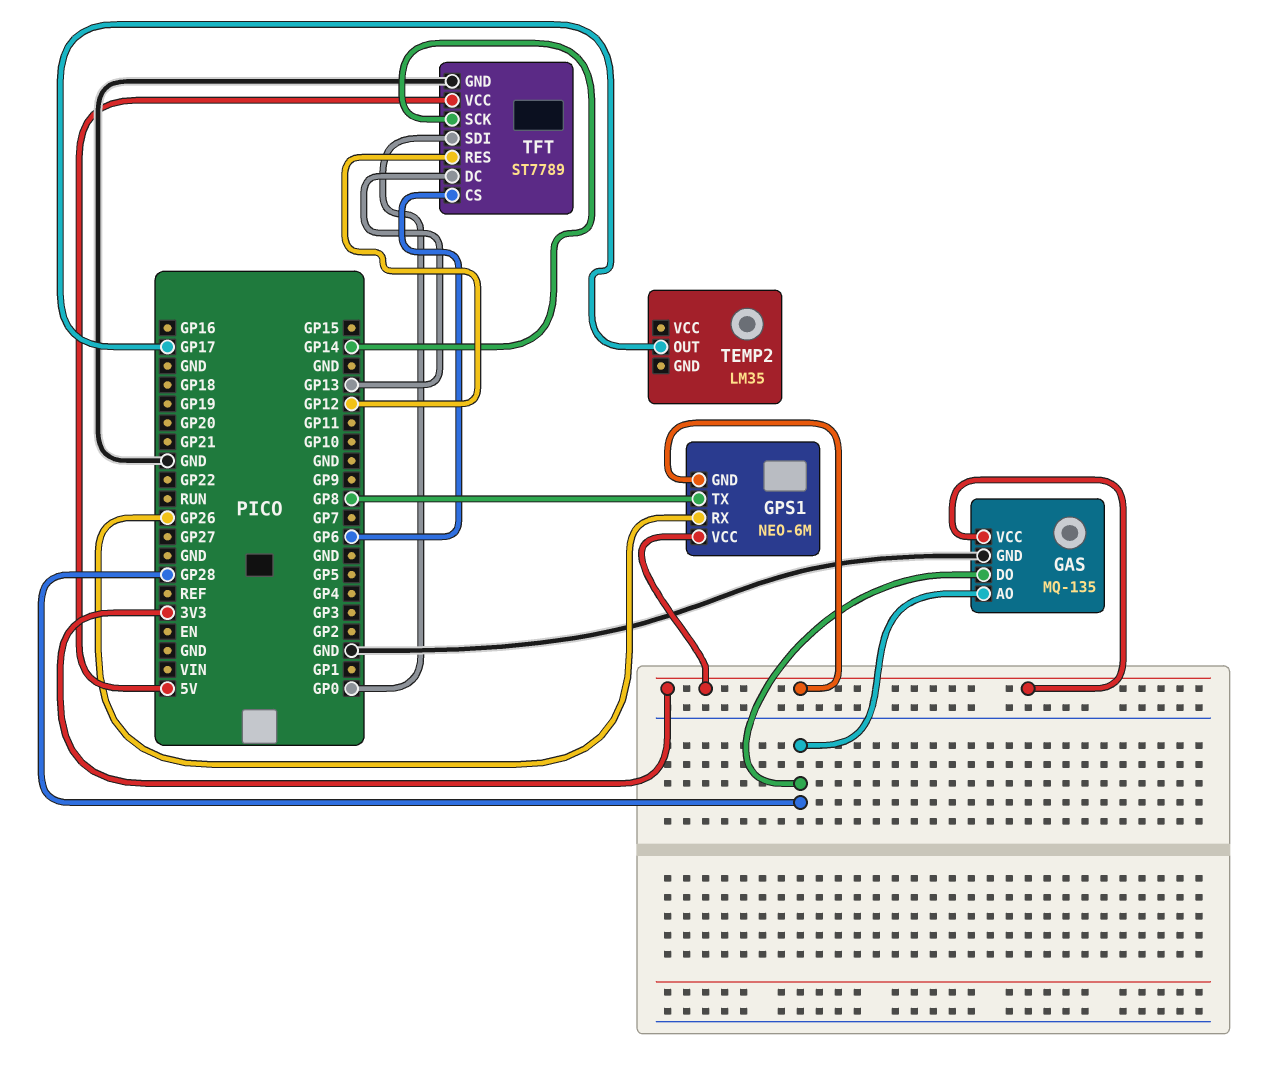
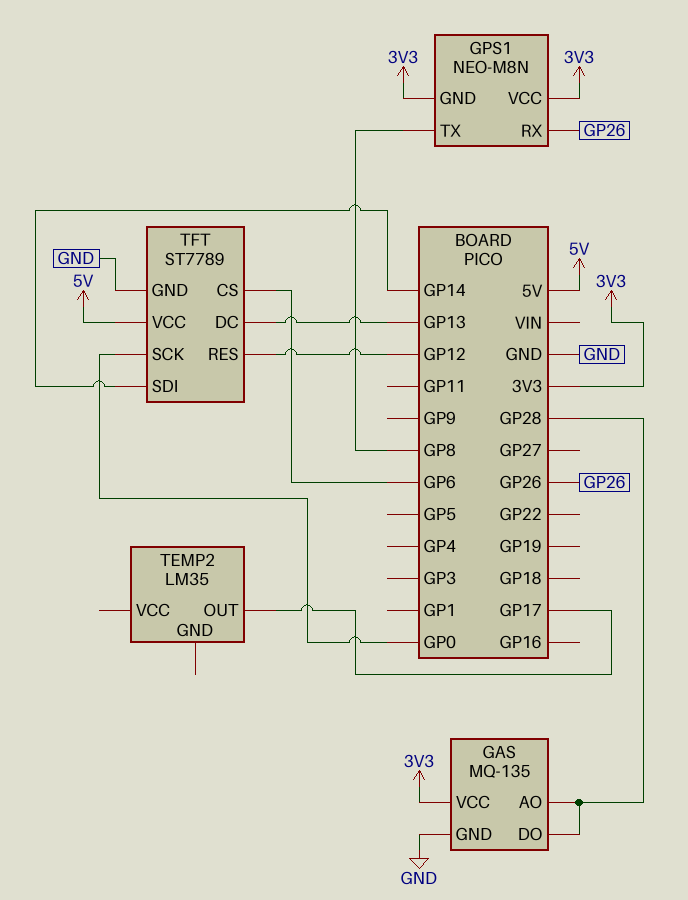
GPS1: NEO-6M -> NEO-M8N
TFT pin SCK: GP14 -> GP0
TFT pin SDI: GP0 -> GP14

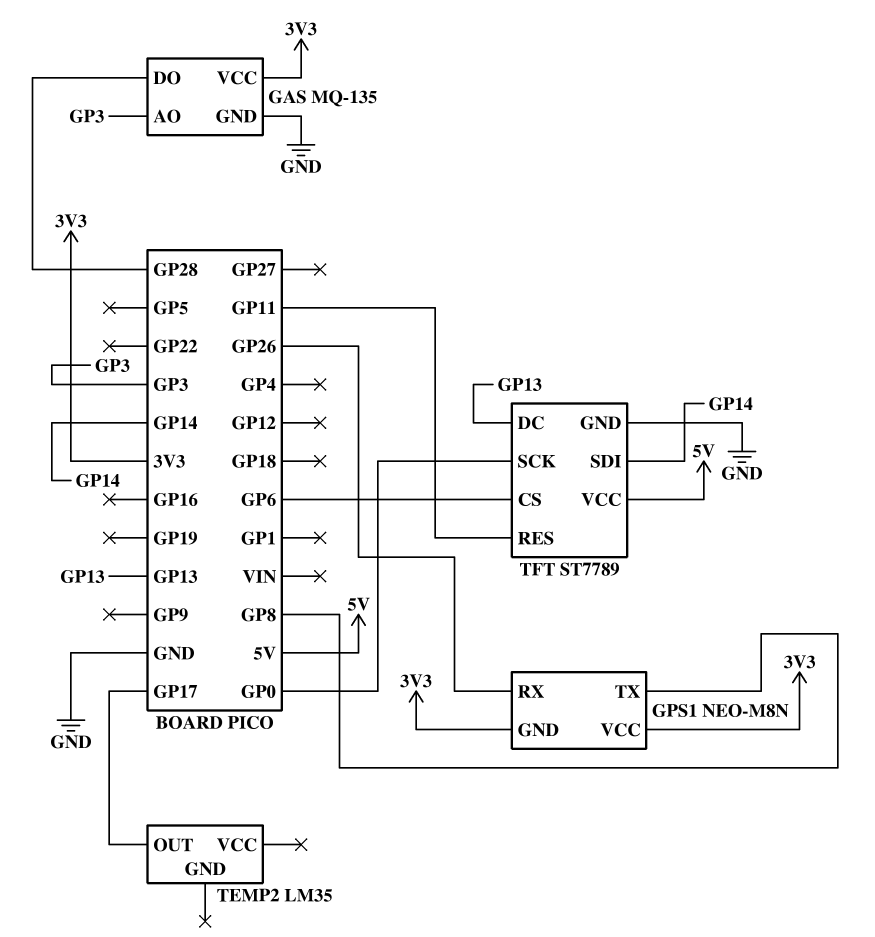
GAS pin AO: GP28 -> GP3
TFT pin RES: GP12 -> GP11

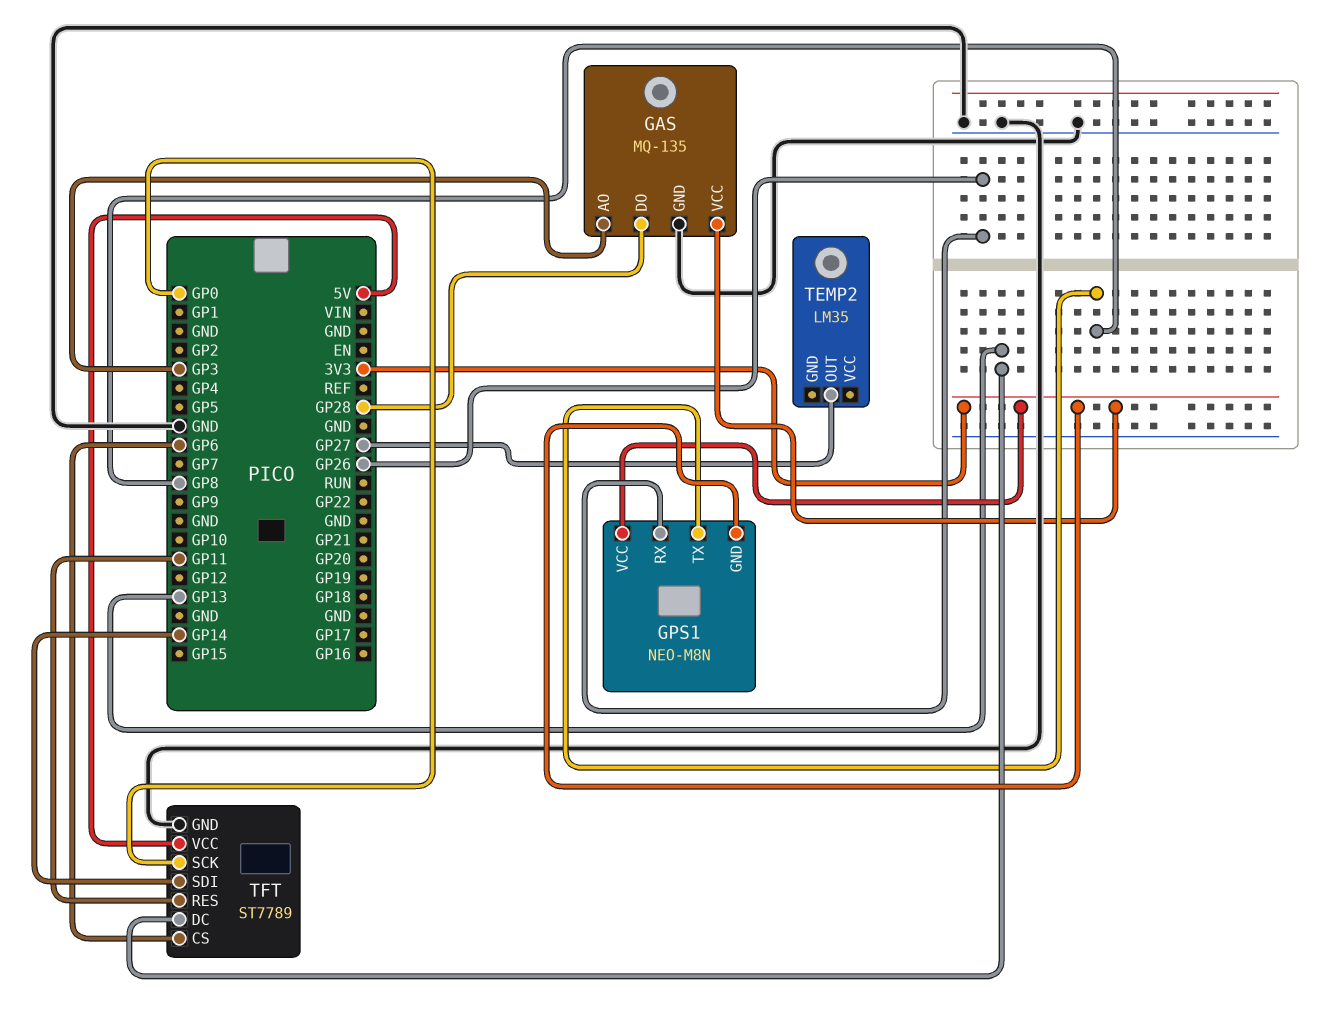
TEMP2 pin OUT: GP17 -> GP27

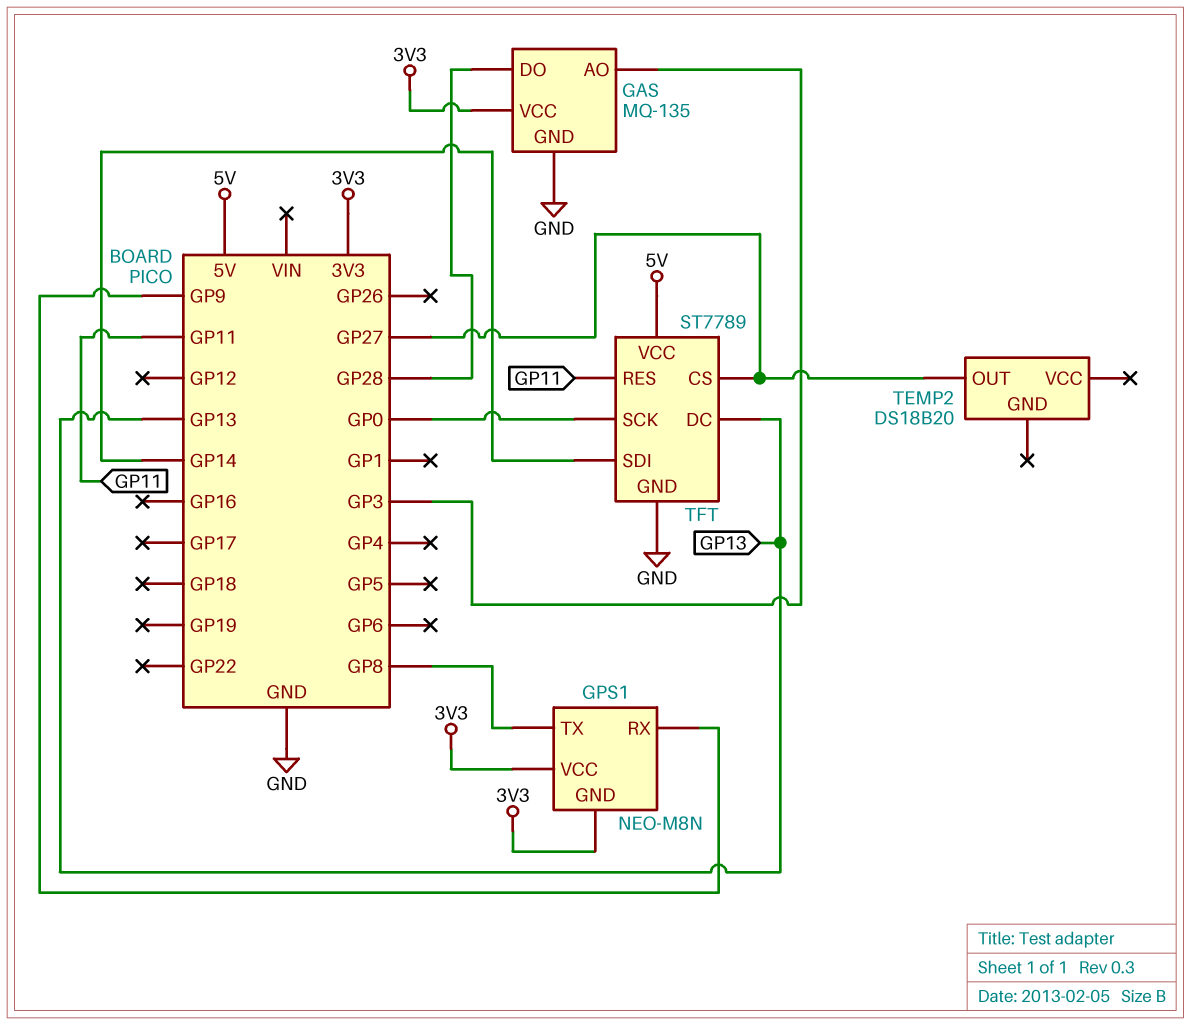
GPS1 pin RX: GP26 -> GP9
TEMP2: LM35 -> DS18B20
TFT pin CS: GP6 -> GP27

